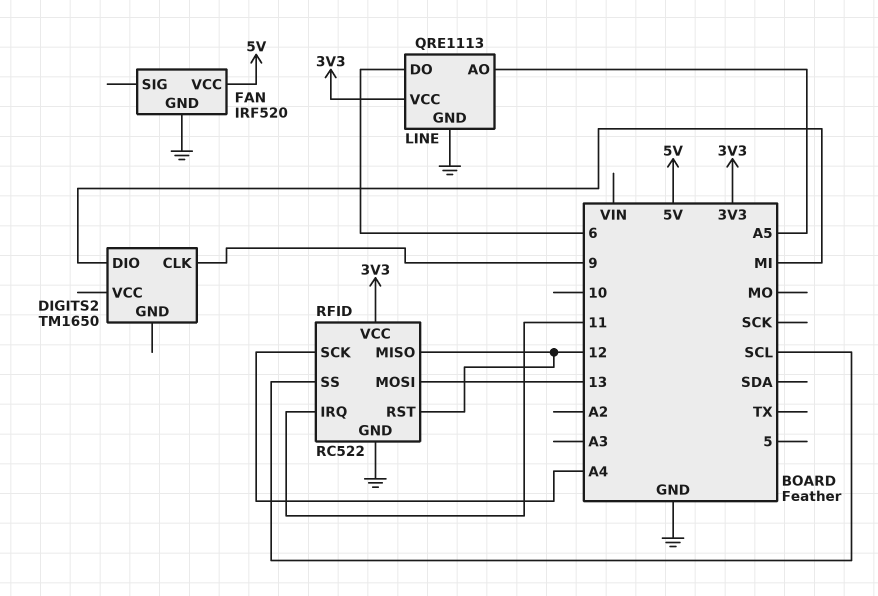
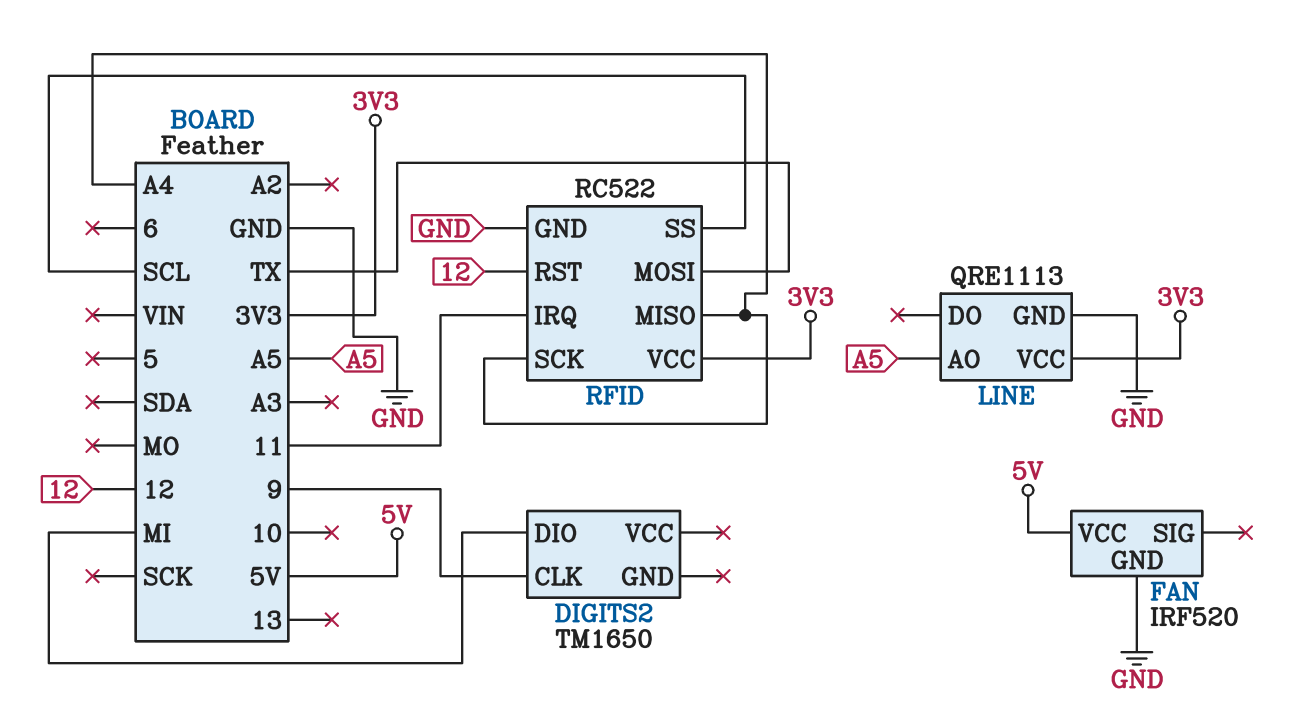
LINE pin DO: 6 -> none
RFID pin MISO: 12 -> A4
RFID pin MOSI: 13 -> TX

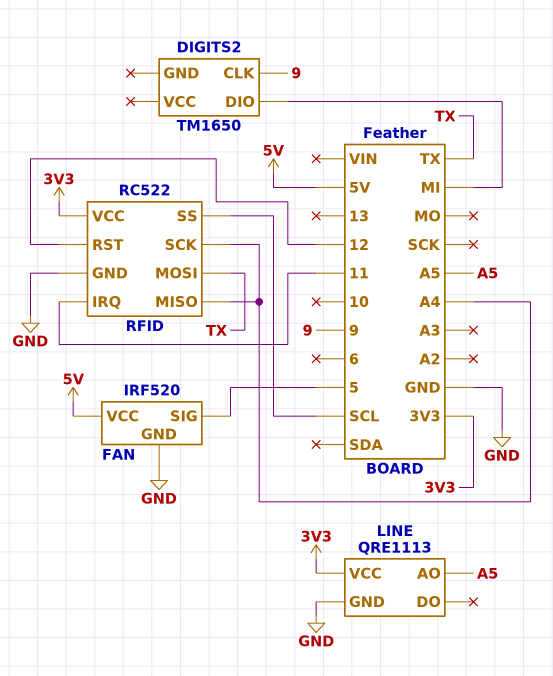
FAN pin SIG: none -> 5

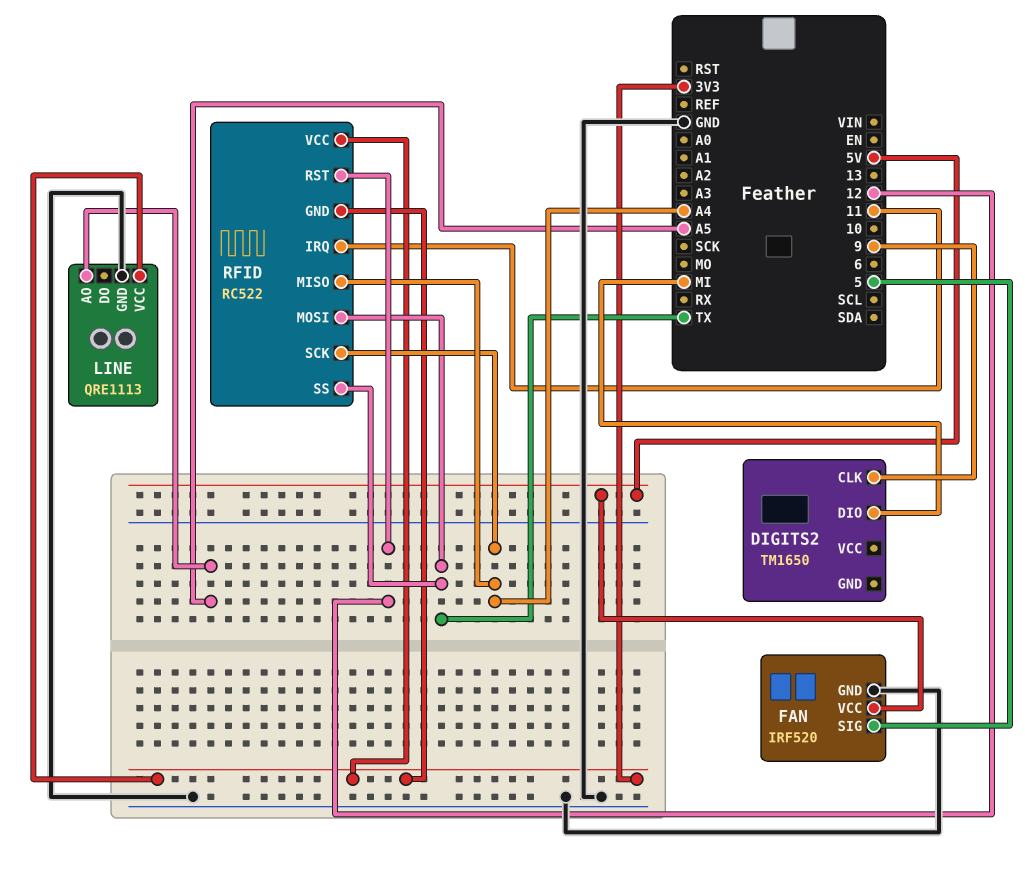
RFID pin GND: GND -> 3V3
RFID pin SS: SCL -> TX

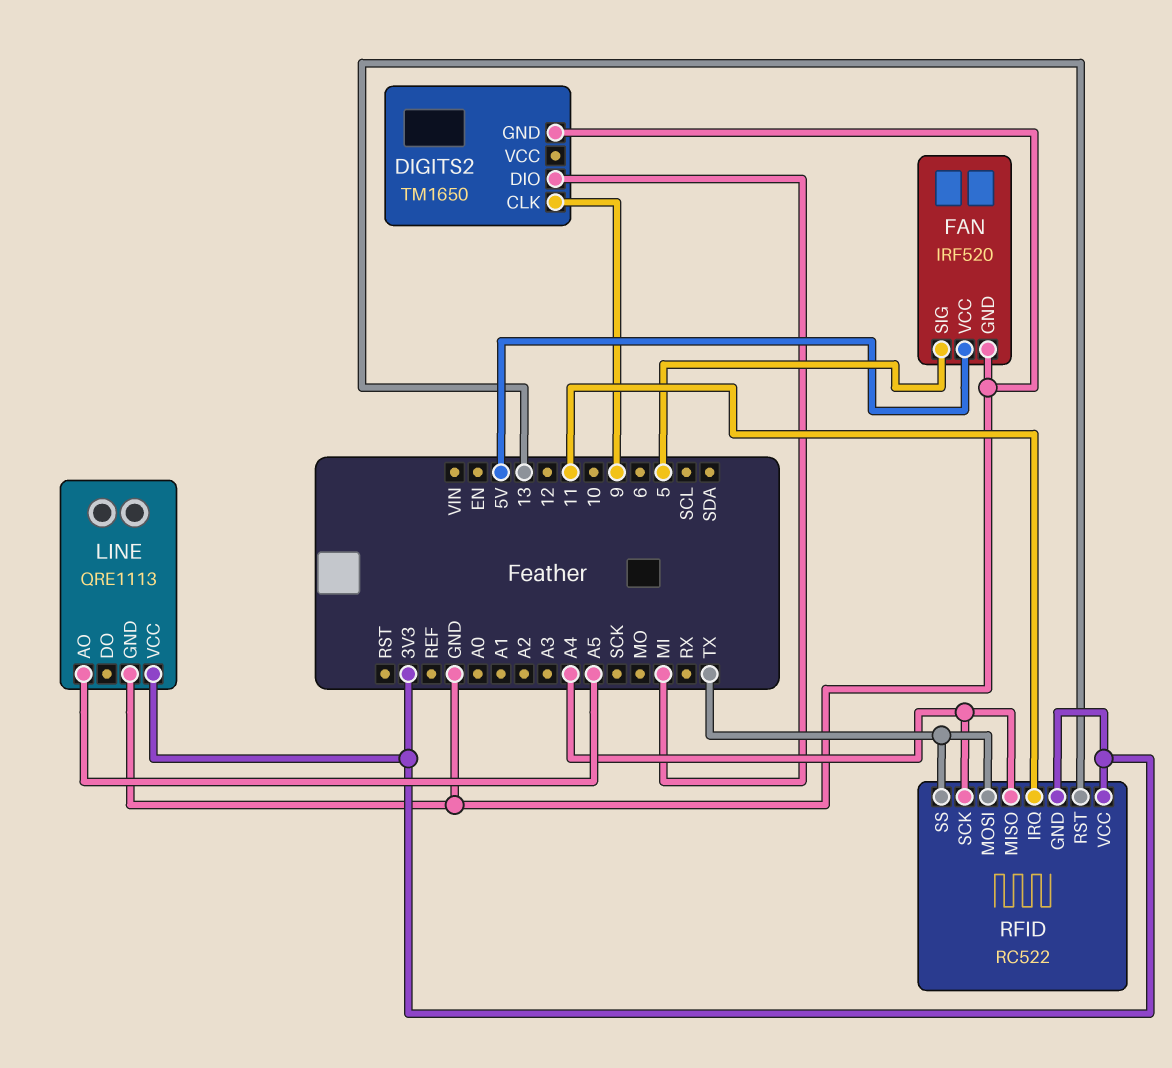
DIGITS2 pin GND: none -> GND
RFID pin RST: 12 -> 13

